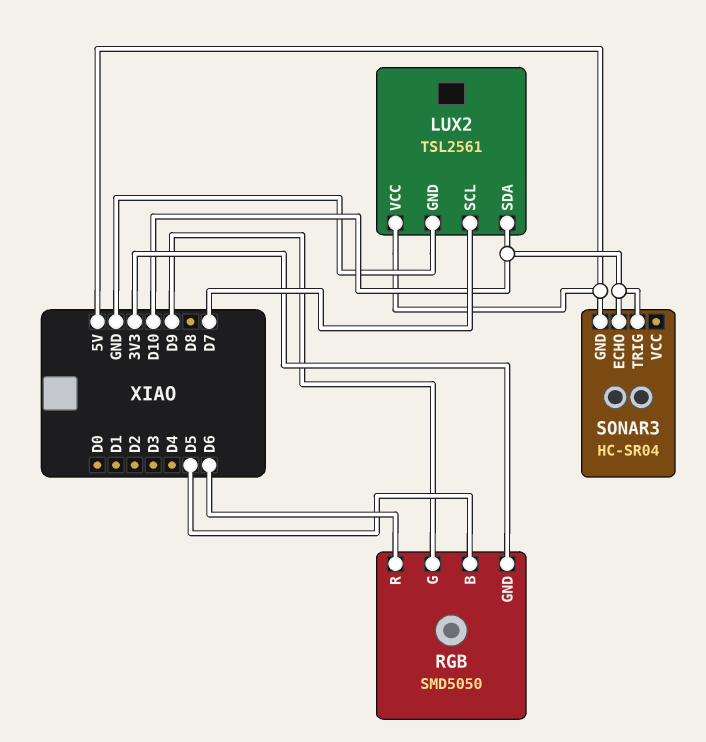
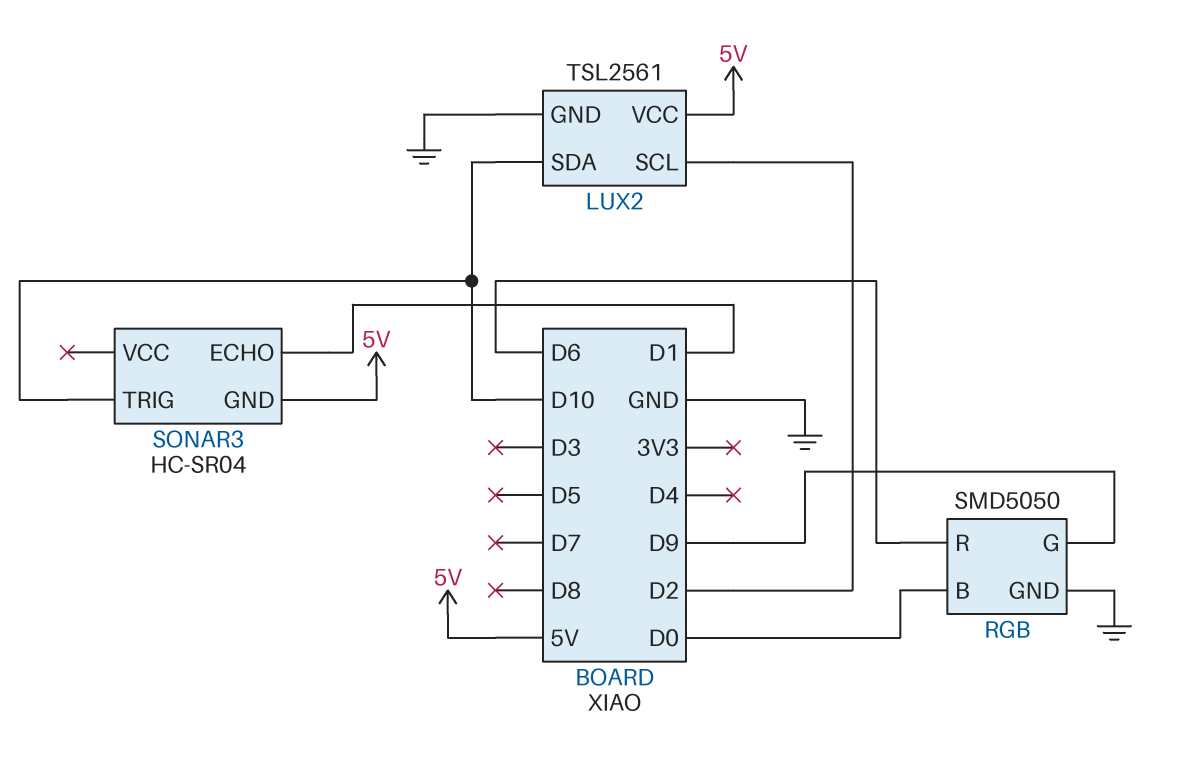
LUX2 pin SCL: D7 -> D2
RGB pin B: D5 -> D0
RGB pin GND: 3V3 -> GND
SONAR3 pin ECHO: D10 -> D1

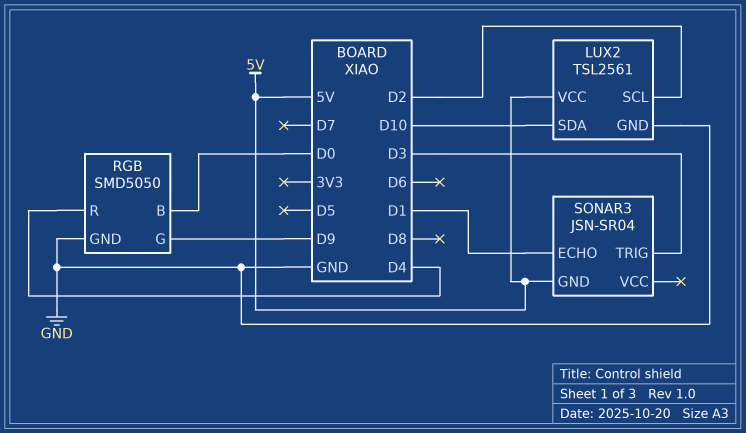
RGB pin R: D6 -> D4
SONAR3: HC-SR04 -> JSN-SR04
SONAR3 pin TRIG: D10 -> D3

